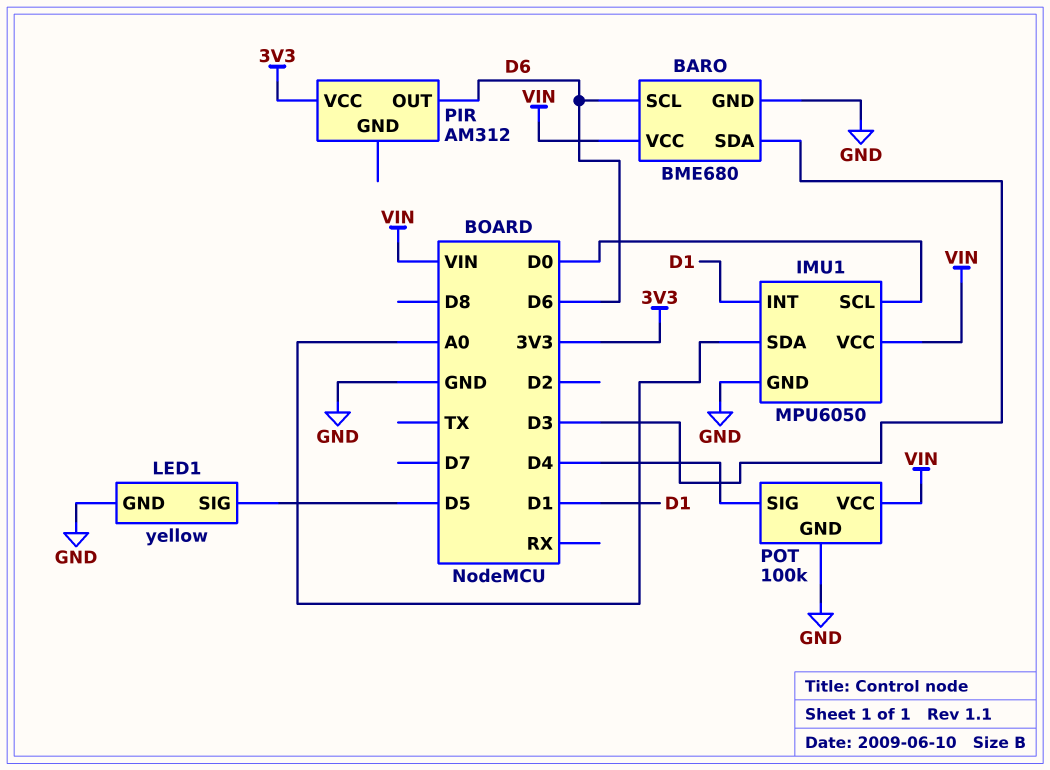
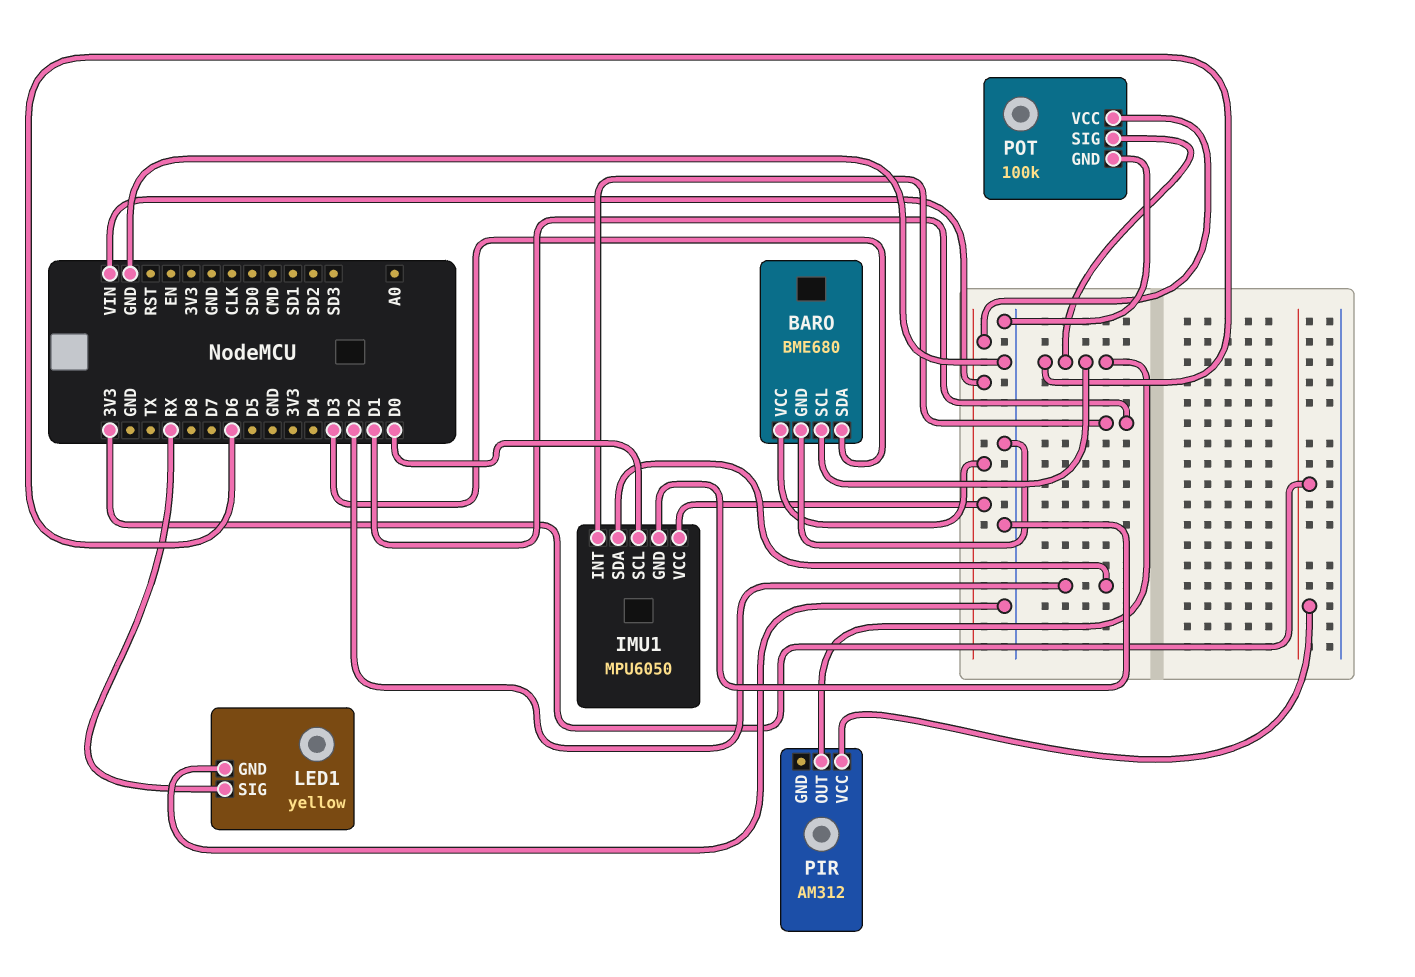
IMU1 pin SDA: A0 -> D2
LED1 pin SIG: D5 -> RX
POT pin SIG: D4 -> D6

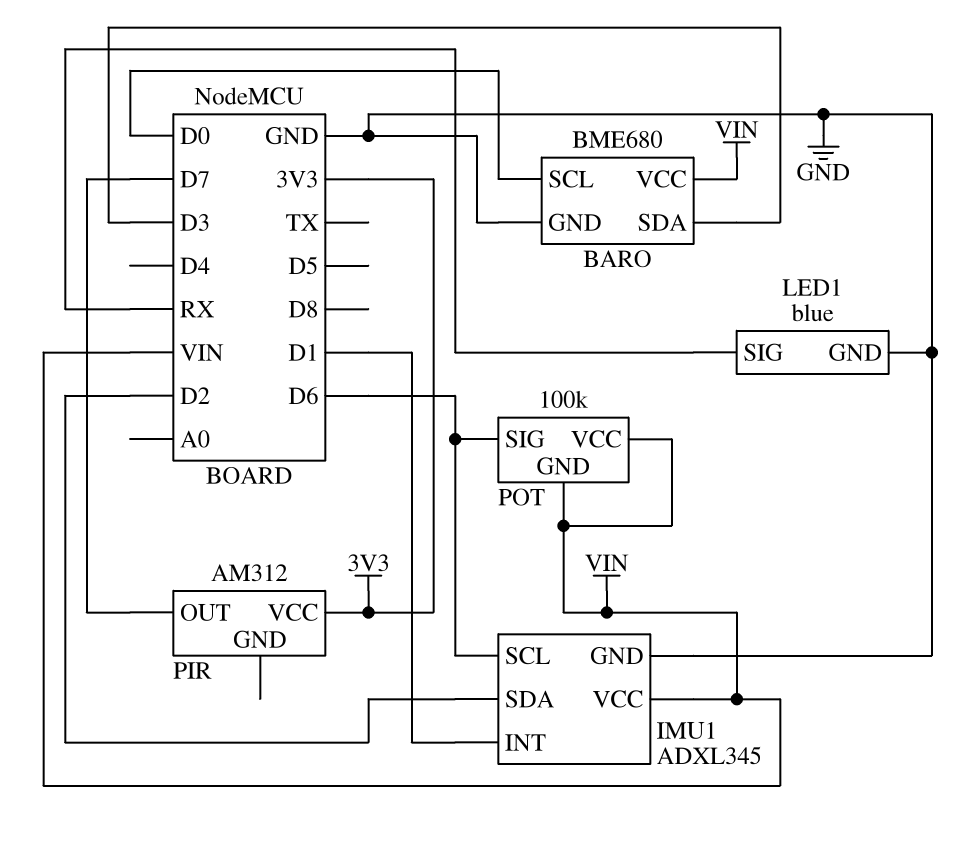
BARO pin SCL: D6 -> D0
IMU1: MPU6050 -> ADXL345
IMU1 pin SCL: D0 -> D6
LED1: yellow -> blue
PIR pin OUT: D6 -> D7
POT pin GND: GND -> VIN

